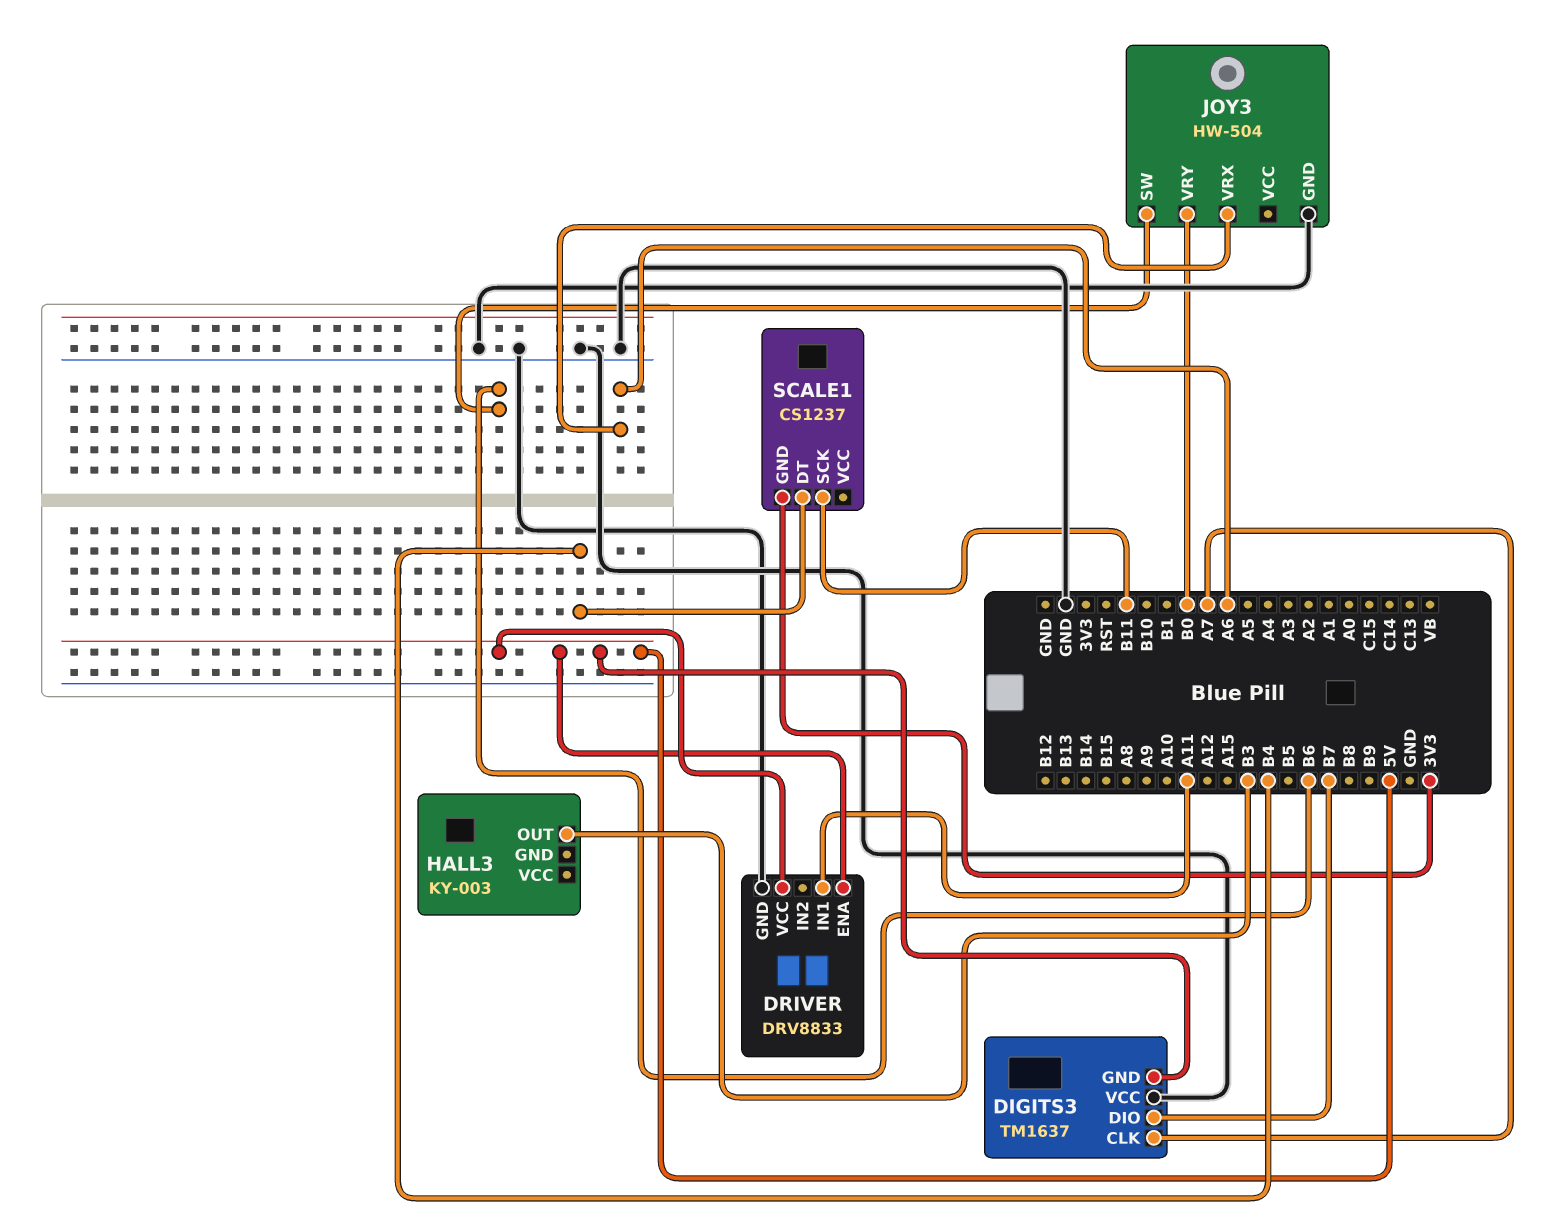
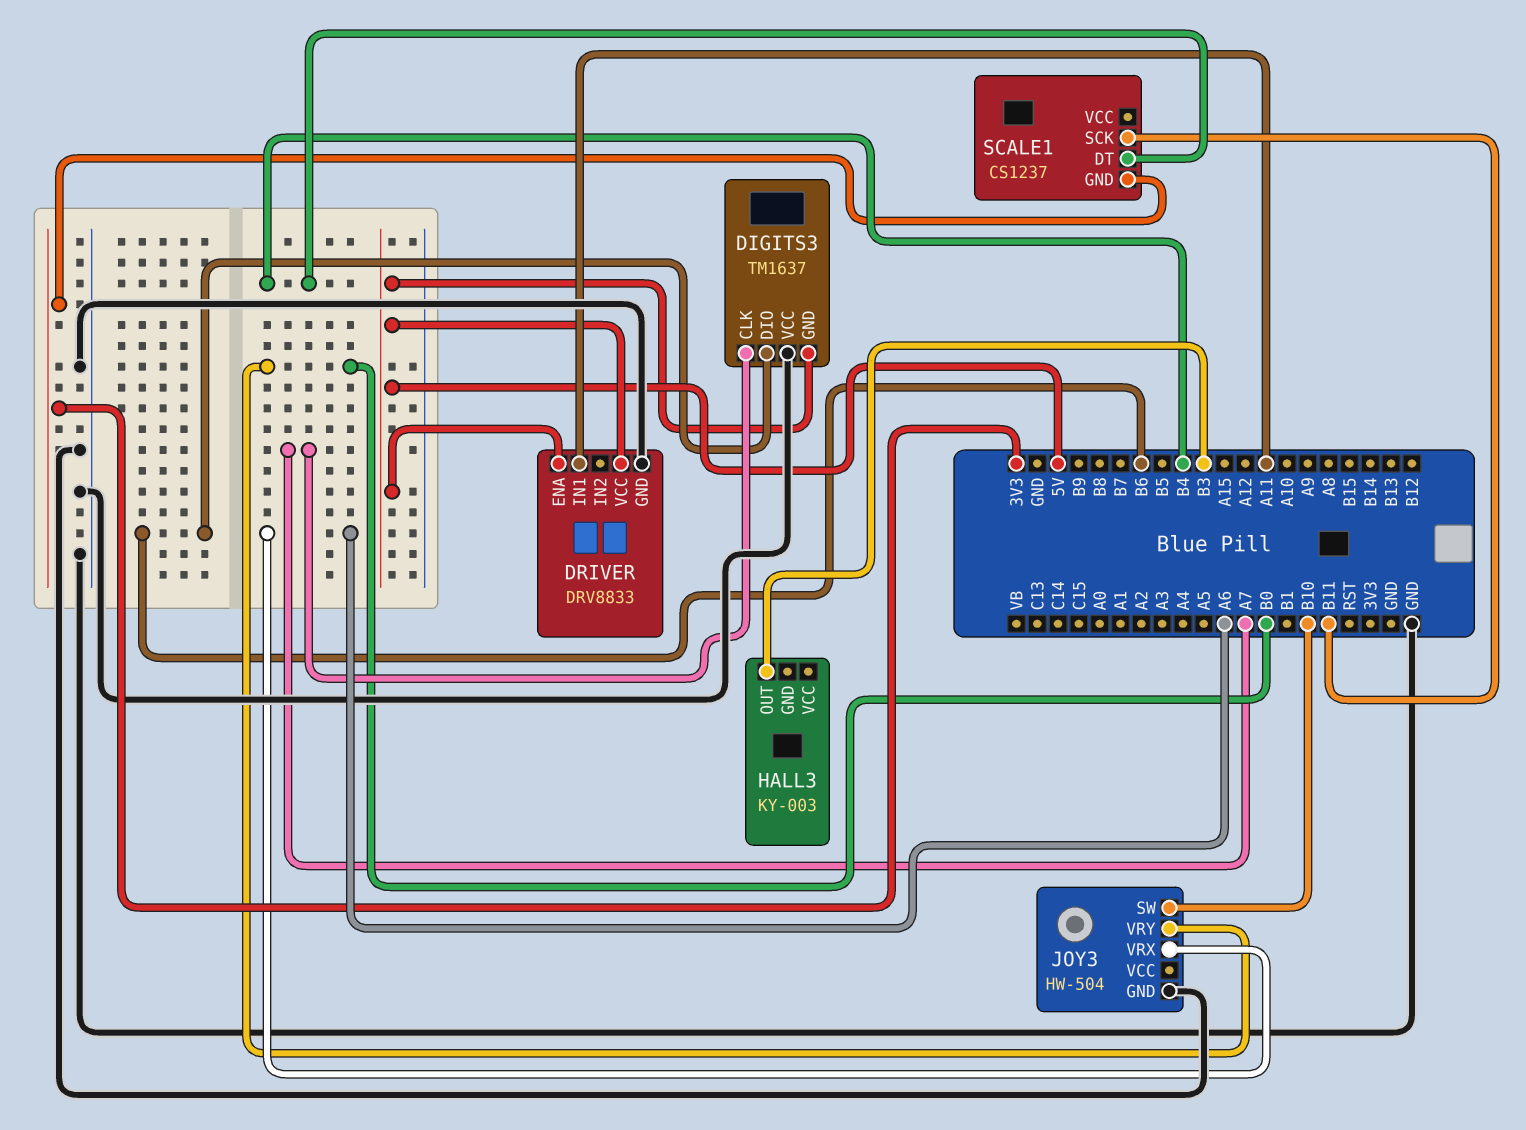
DIGITS3 pin DIO: B7 -> B6
JOY3 pin SW: B6 -> B10

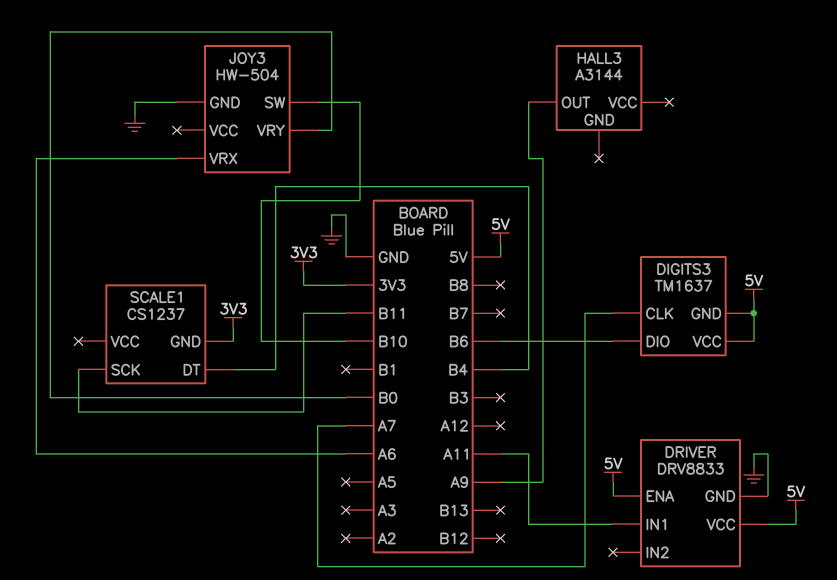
DIGITS3 pin VCC: GND -> 5V
HALL3: KY-003 -> A3144
HALL3 pin OUT: B3 -> A9

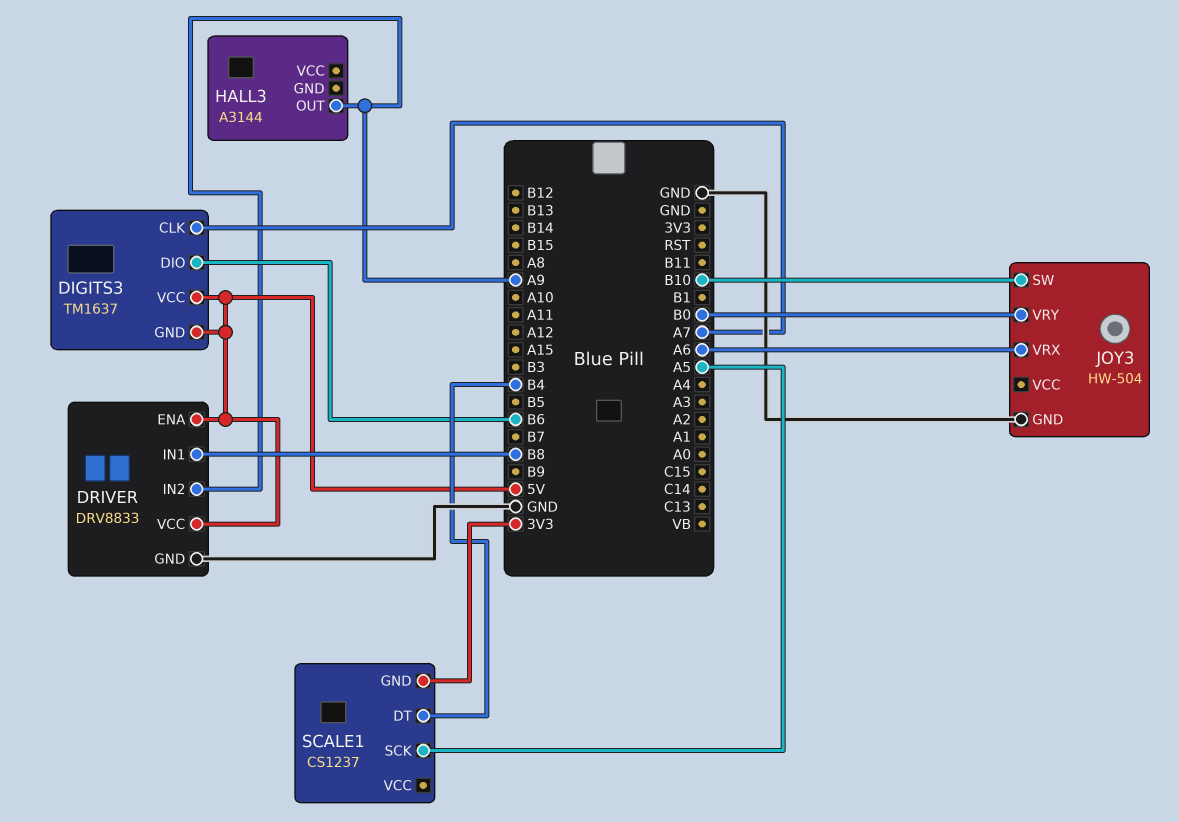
DRIVER pin IN1: A11 -> B8
DRIVER pin IN2: none -> A9
SCALE1 pin SCK: B11 -> A5

